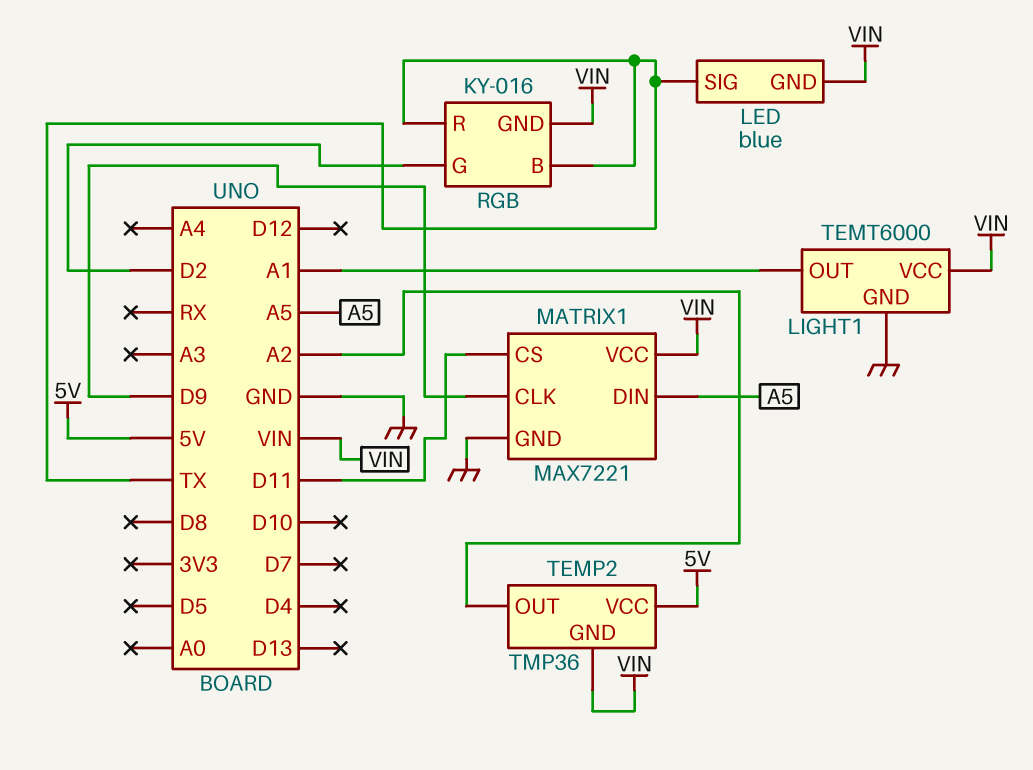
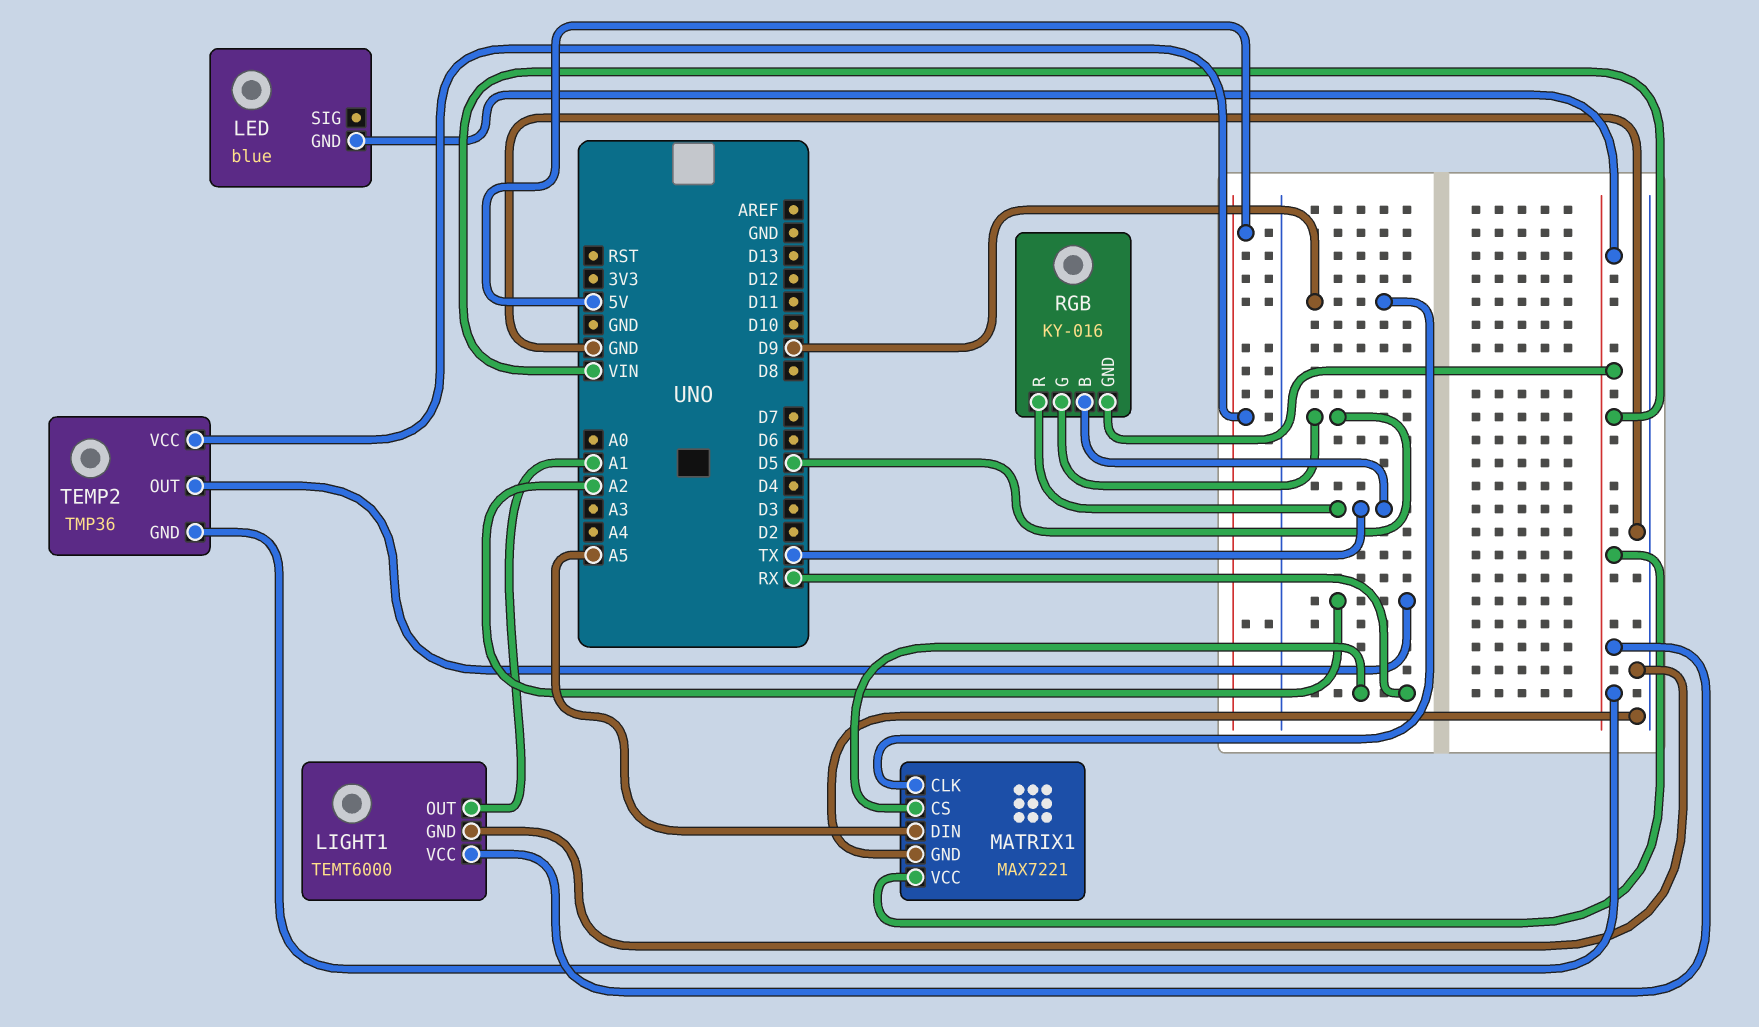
LED pin SIG: TX -> none
MATRIX1 pin CS: D11 -> RX
RGB pin G: D2 -> D5

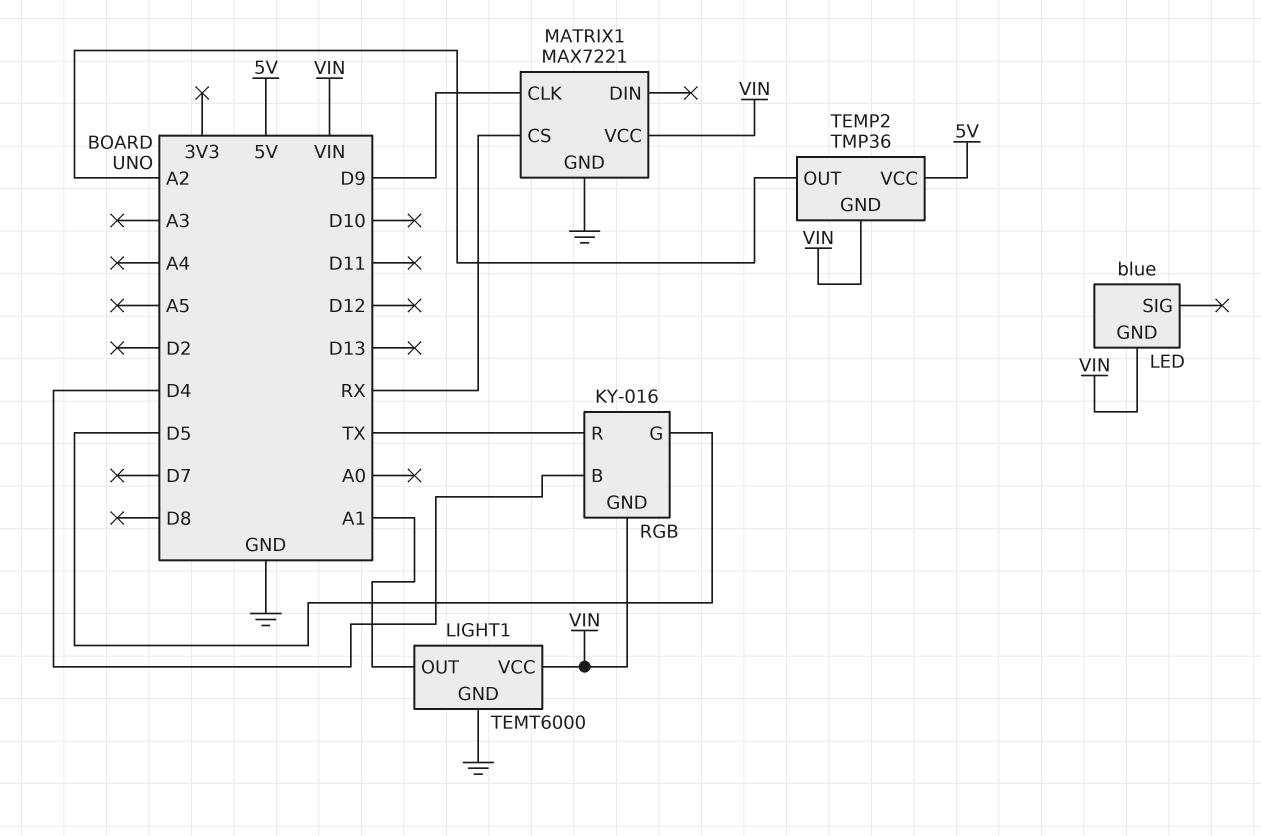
MATRIX1 pin DIN: A5 -> none
RGB pin B: TX -> D4

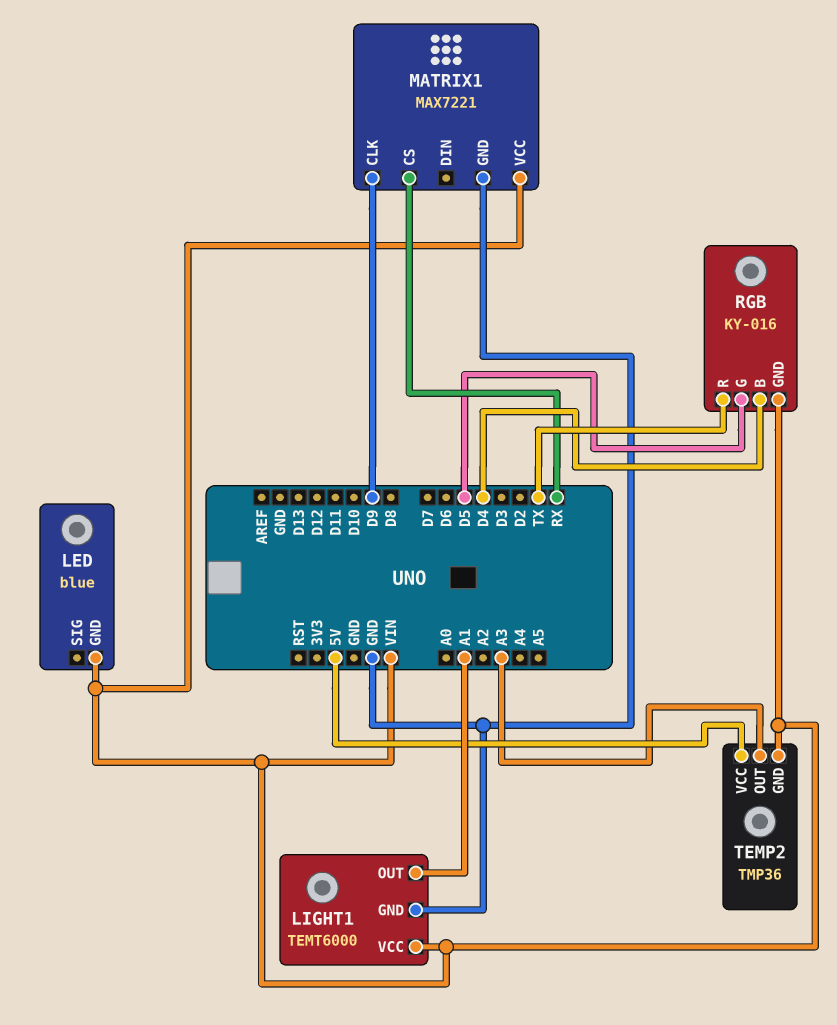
TEMP2 pin OUT: A2 -> A3

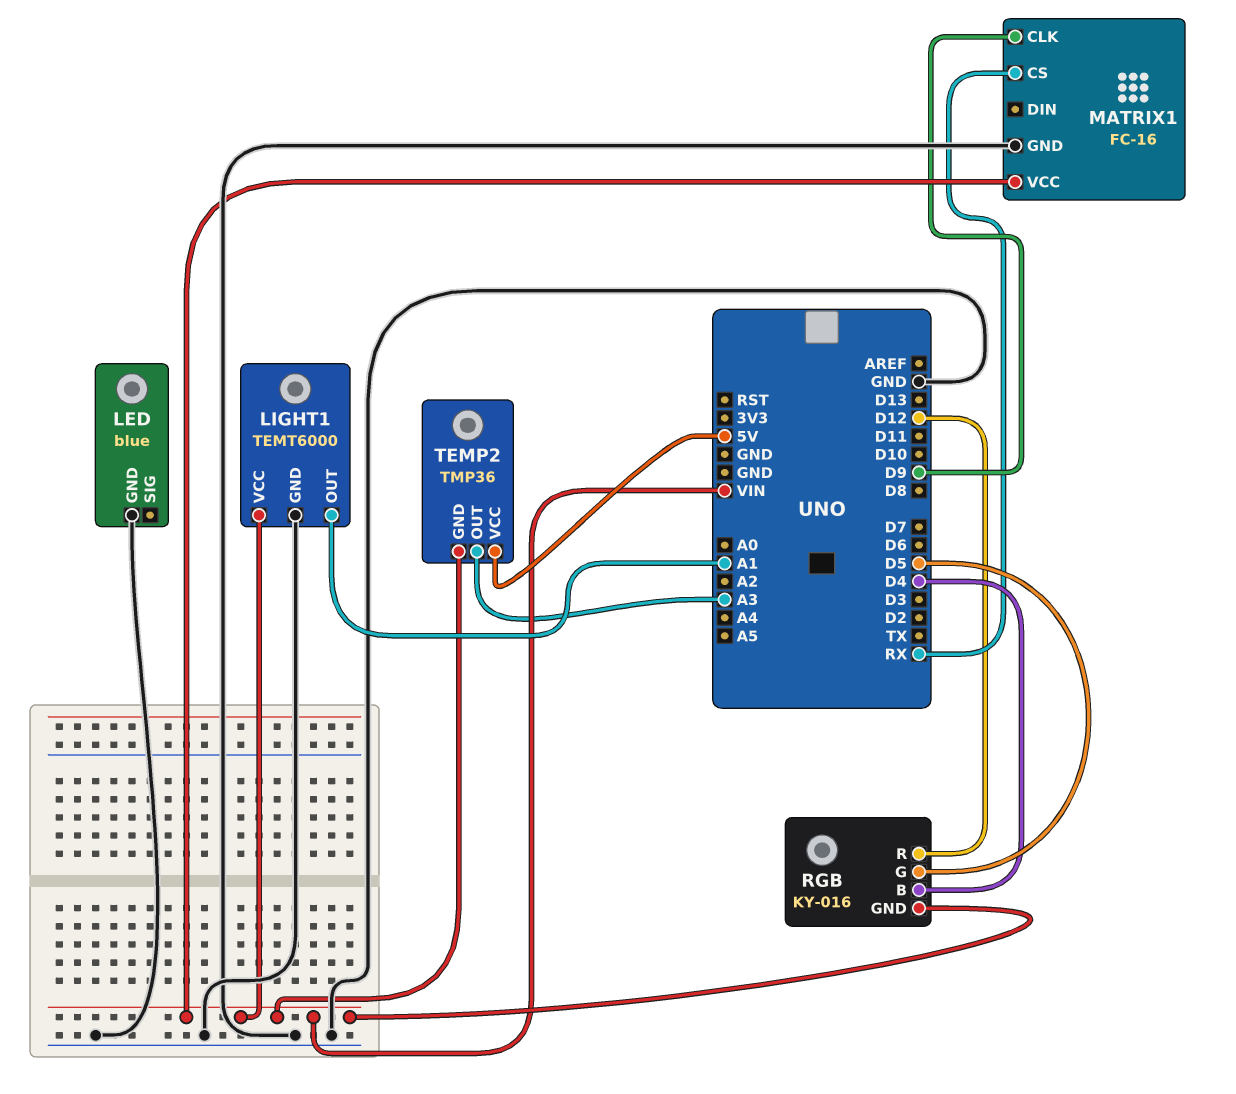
LED pin GND: VIN -> GND
MATRIX1: MAX7221 -> FC-16
RGB pin R: TX -> D12

